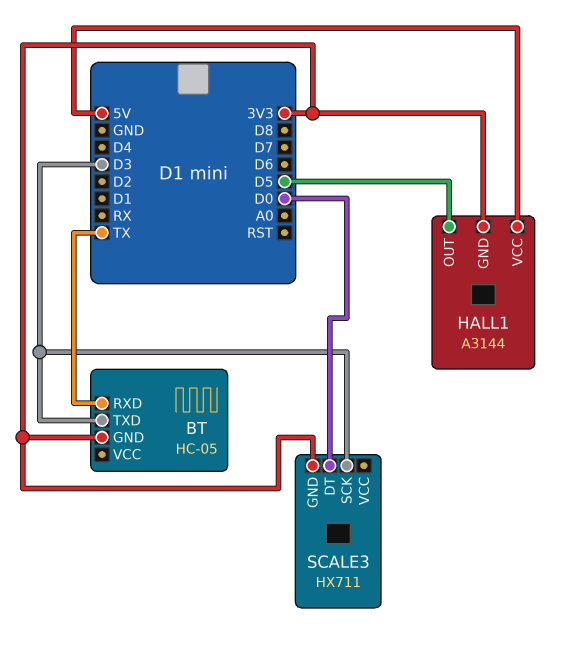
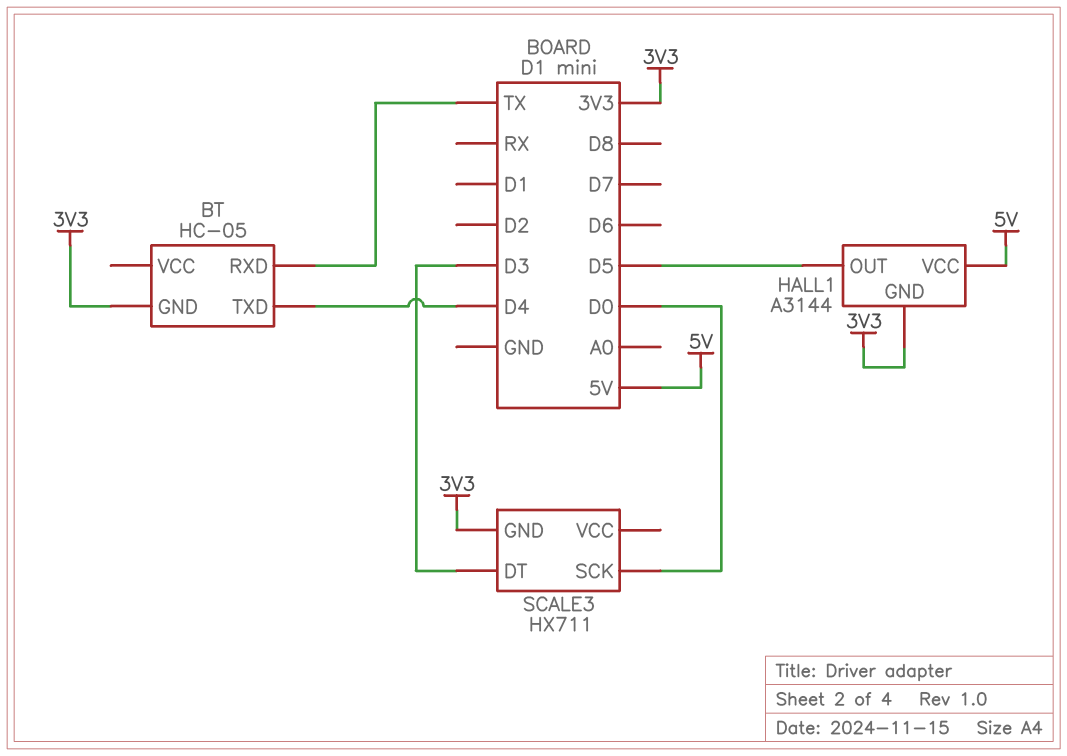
BT pin TXD: D3 -> D4
SCALE3 pin DT: D0 -> D3
SCALE3 pin SCK: D3 -> D0

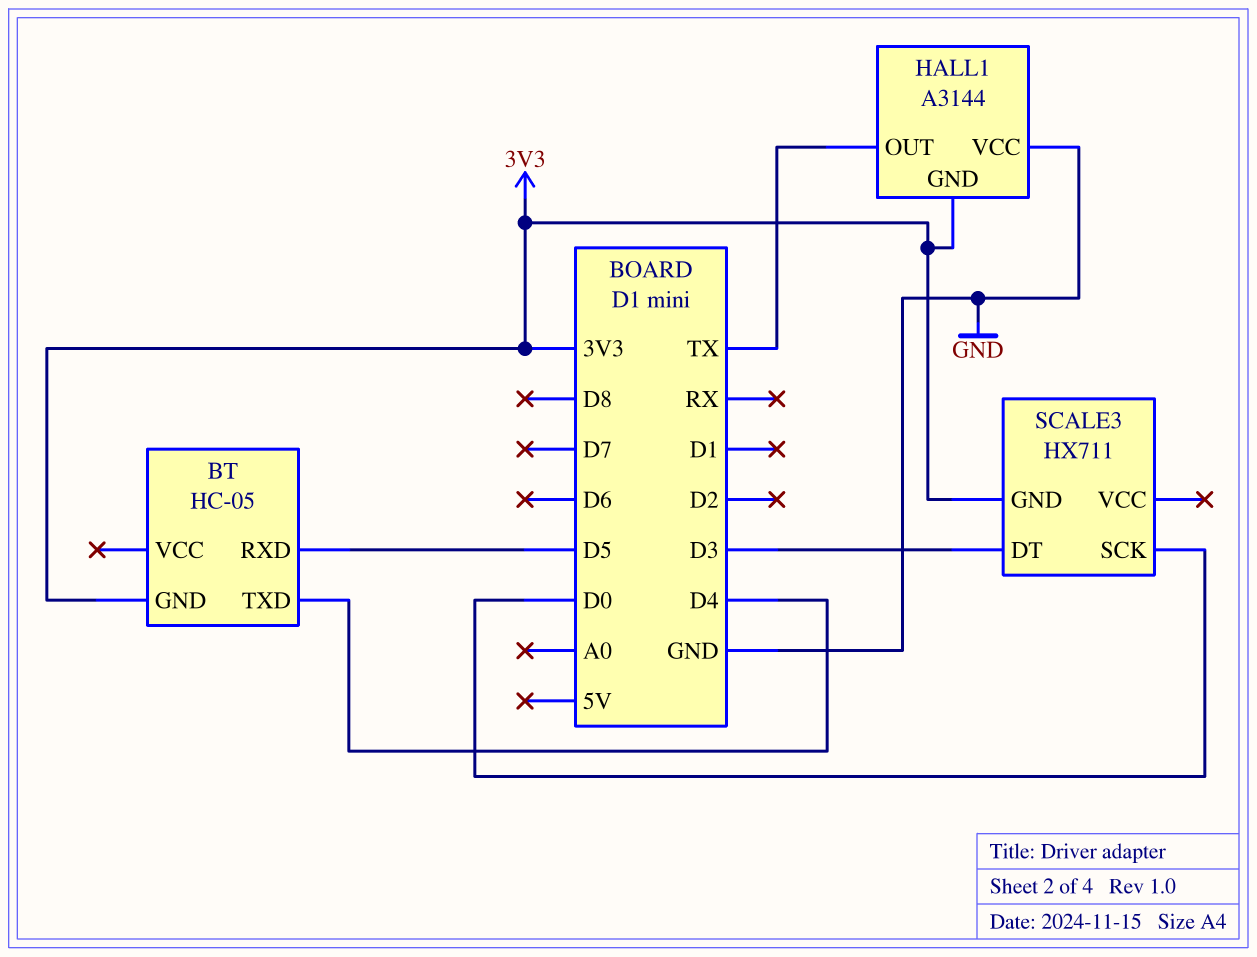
BT pin RXD: TX -> D5
HALL1 pin OUT: D5 -> TX
HALL1 pin VCC: 5V -> GND

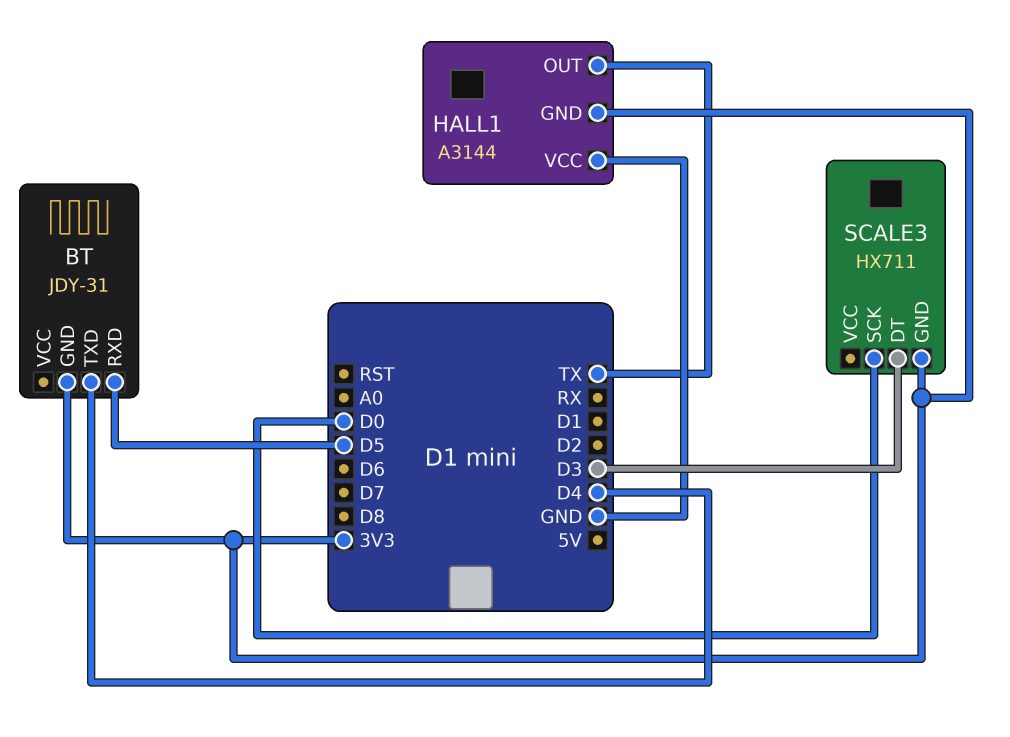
BT: HC-05 -> JDY-31

